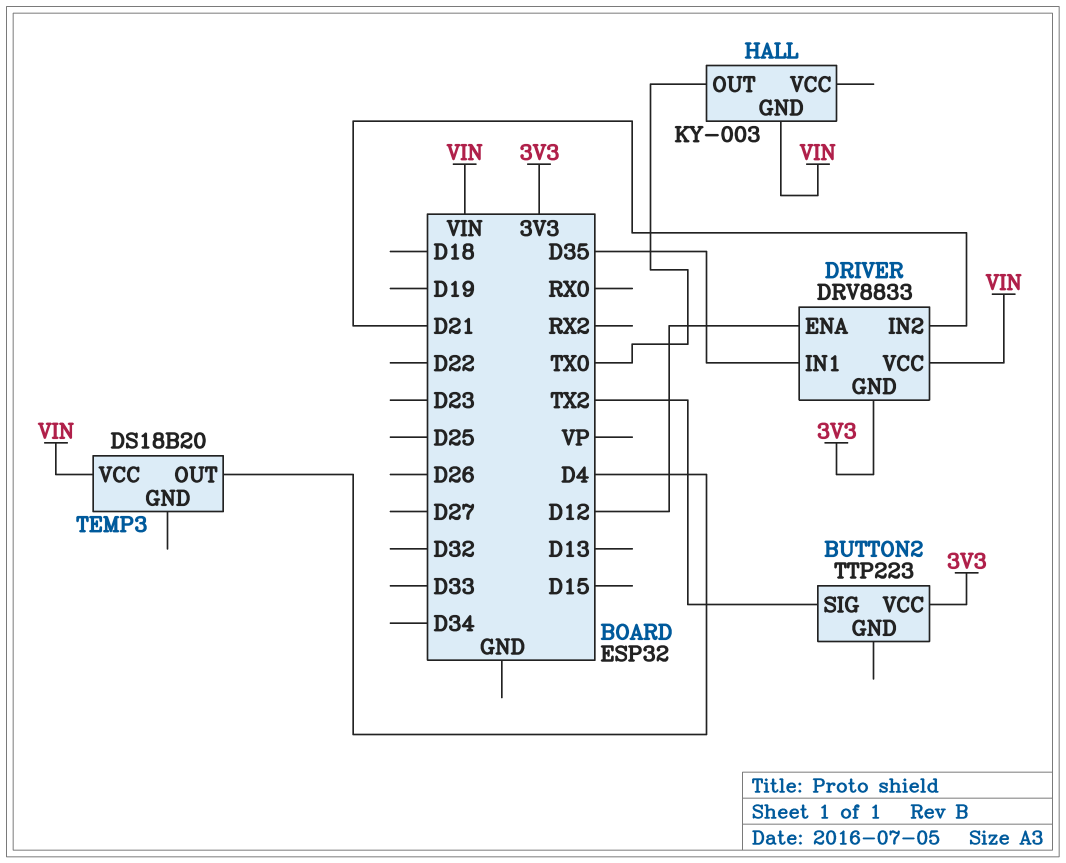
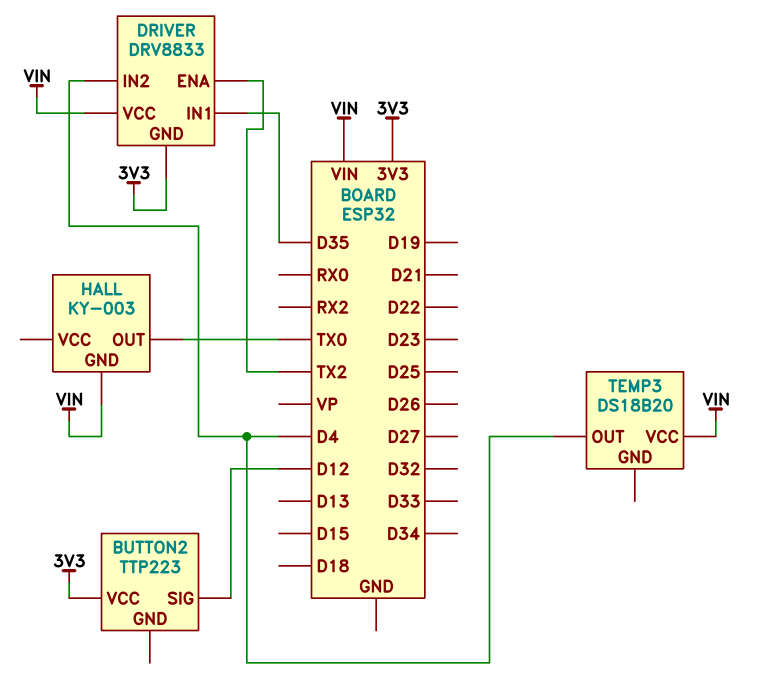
BUTTON2 pin SIG: TX2 -> D12
DRIVER pin ENA: D12 -> TX2
DRIVER pin IN2: D21 -> D4

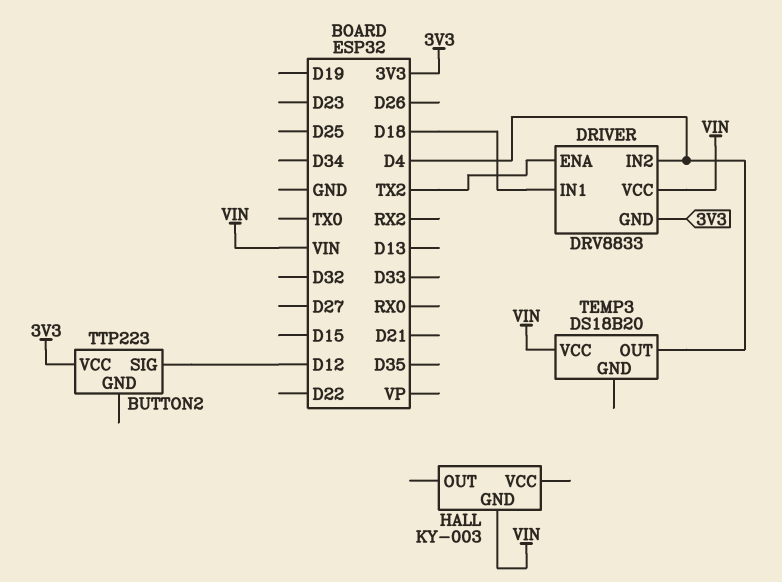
DRIVER pin IN1: D35 -> D18
HALL pin OUT: TX0 -> none

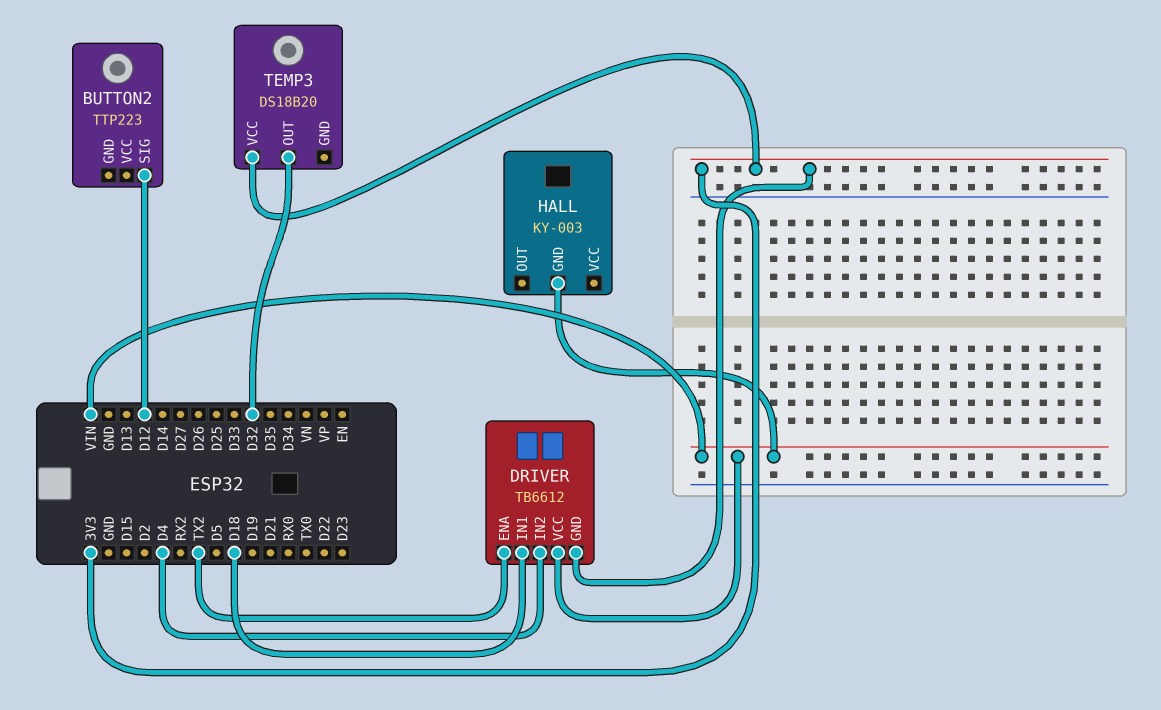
BUTTON2 pin VCC: 3V3 -> none
DRIVER: DRV8833 -> TB6612
TEMP3 pin OUT: D4 -> D32
TEMP3 pin VCC: VIN -> 3V3

